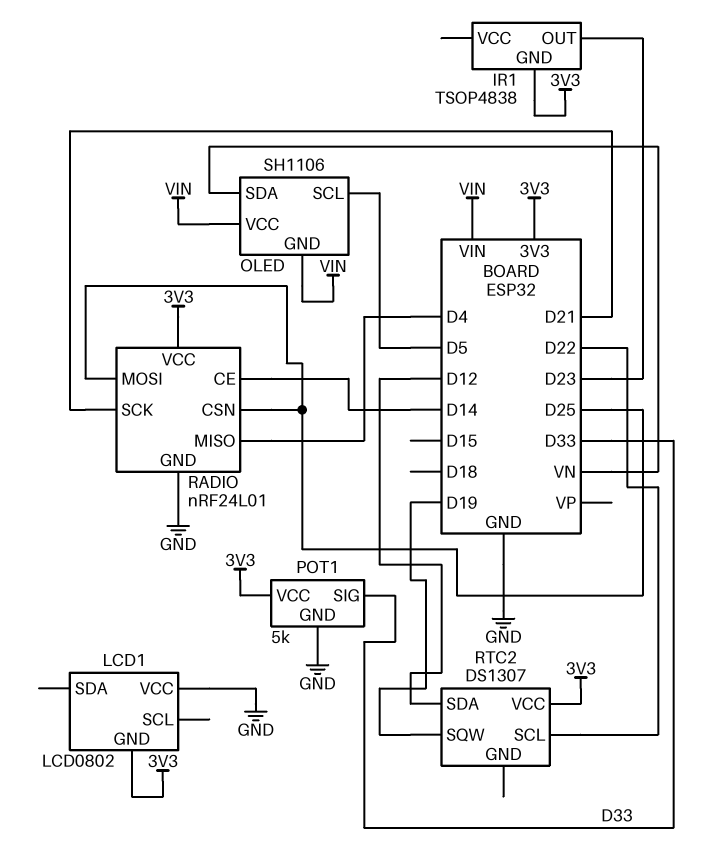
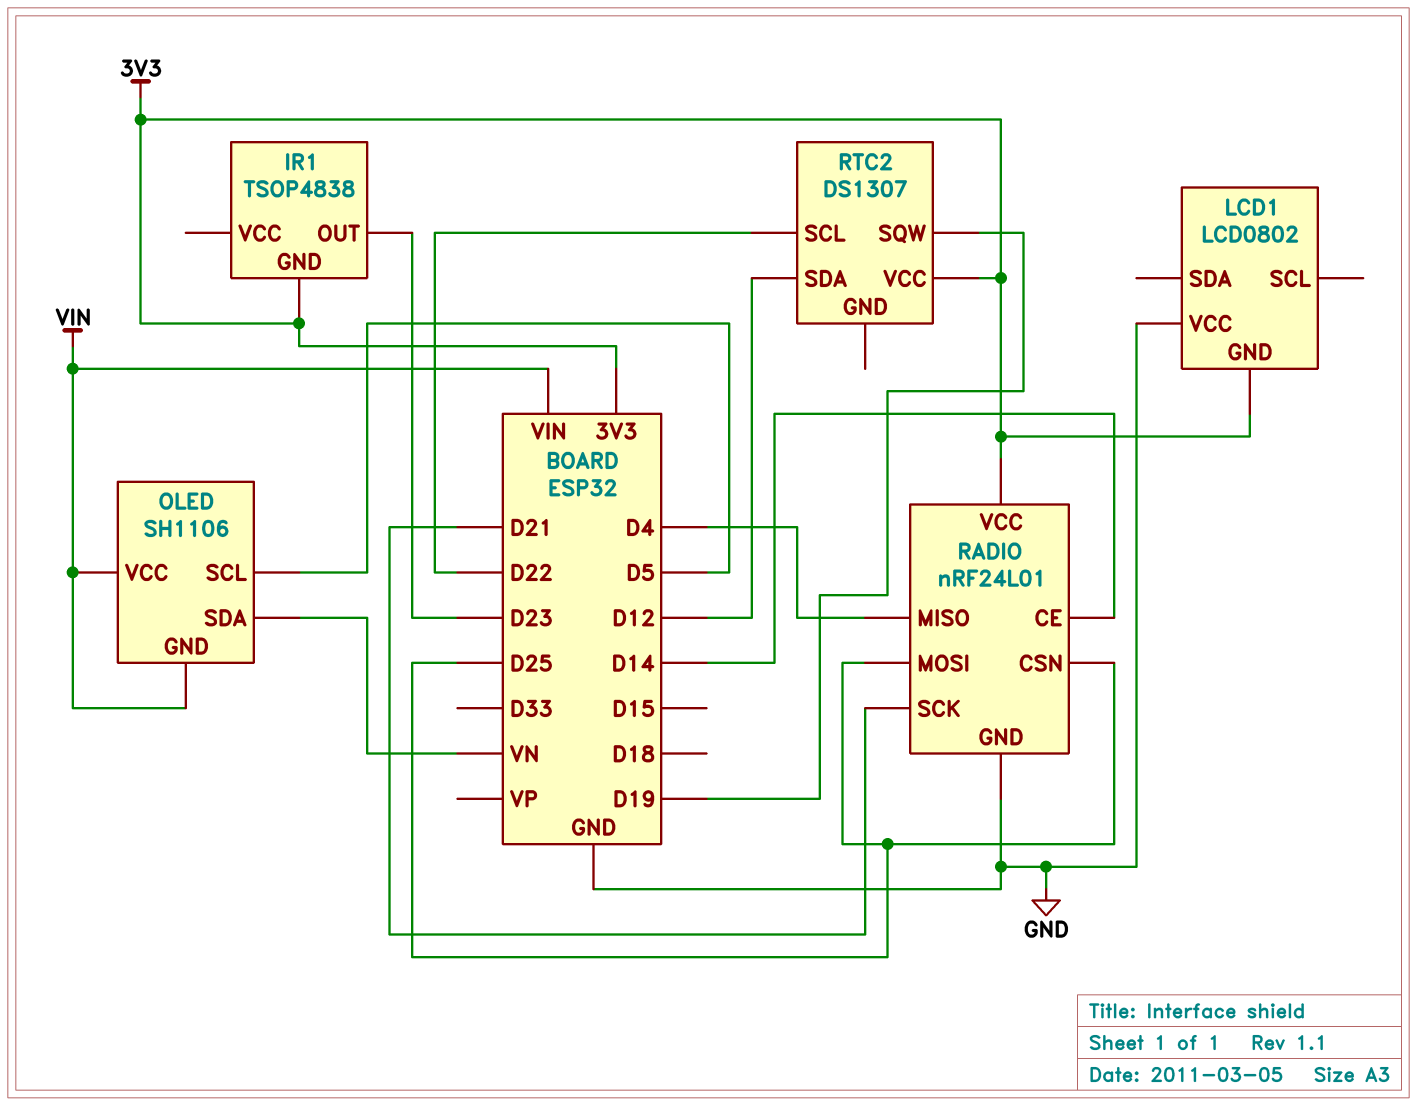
POT1: 5k -> none
POT1 pin GND: GND -> none
POT1 pin SIG: D33 -> none
POT1 pin VCC: 3V3 -> none

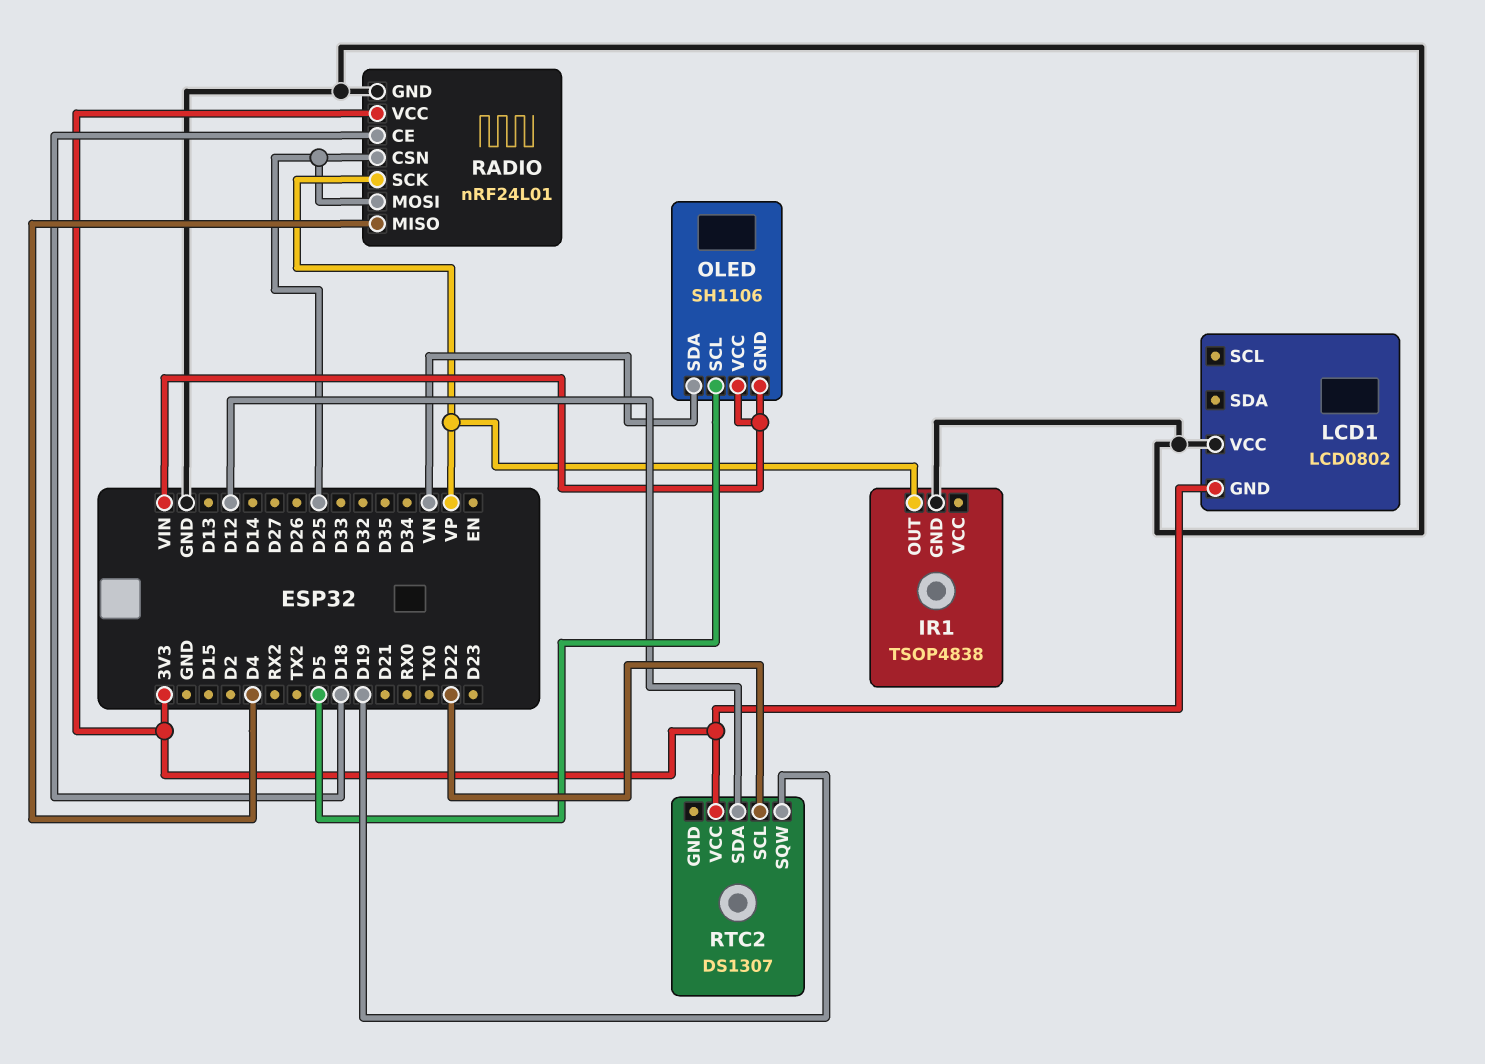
IR1 pin GND: 3V3 -> GND
IR1 pin OUT: D23 -> VP
RADIO pin CE: D14 -> D18
RADIO pin SCK: D21 -> VP

